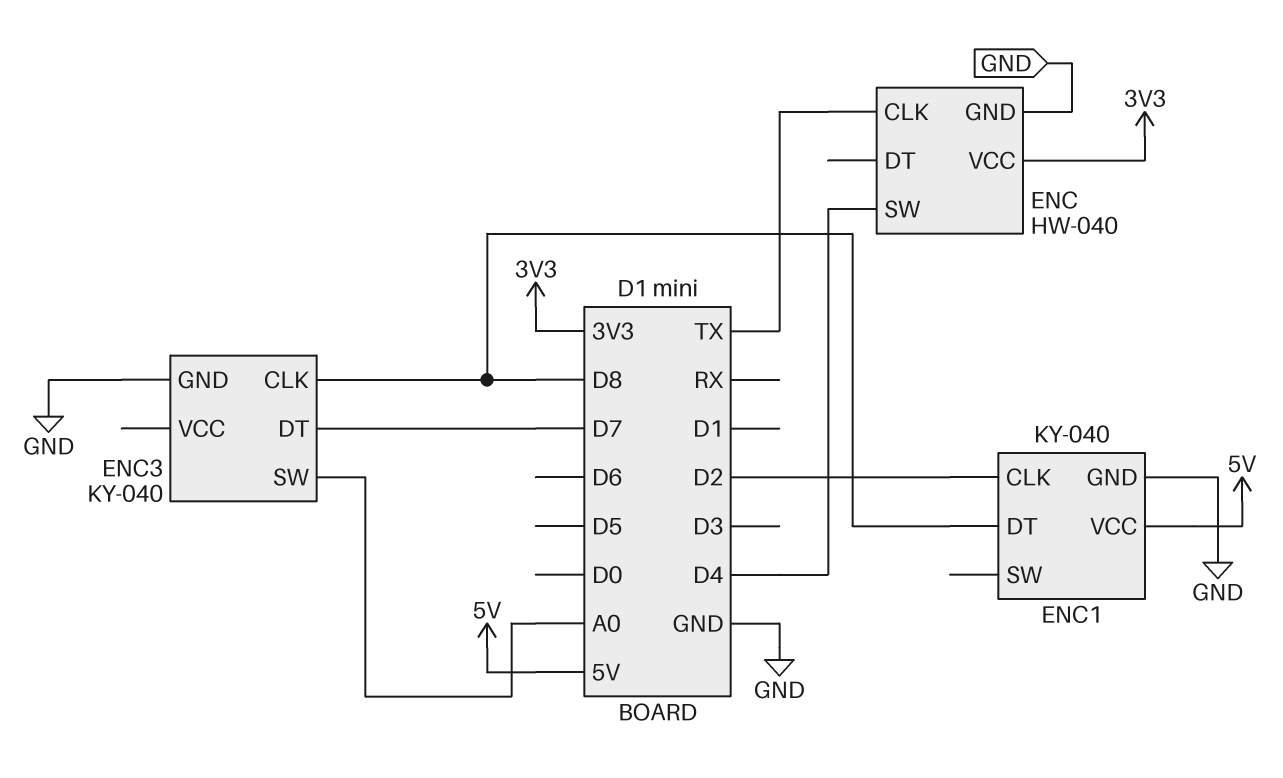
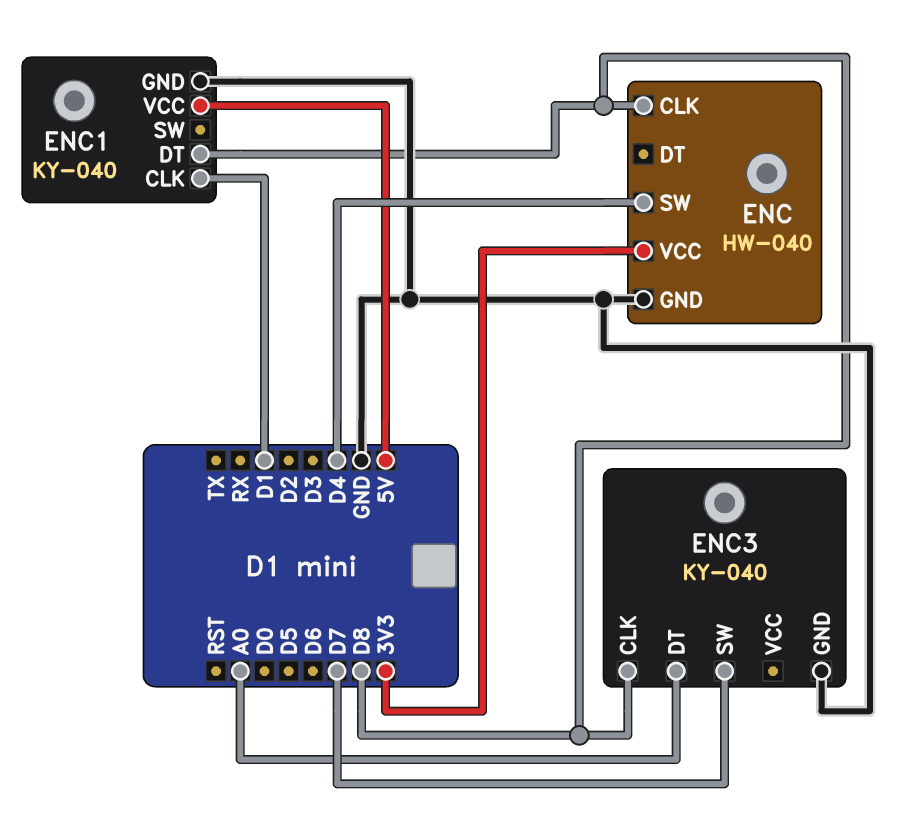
ENC pin CLK: TX -> D8
ENC1 pin CLK: D2 -> D1
ENC3 pin DT: D7 -> A0
ENC3 pin SW: A0 -> D7

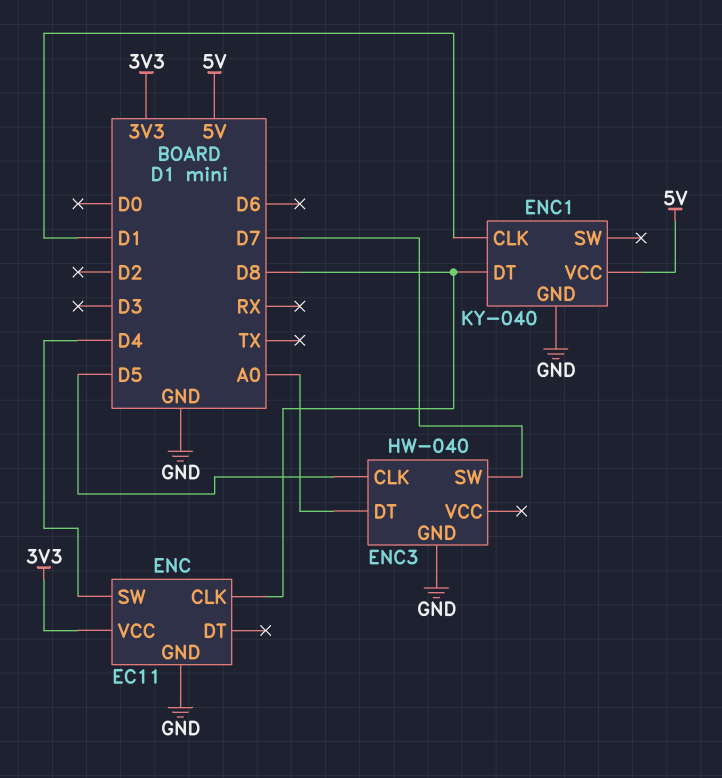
ENC: HW-040 -> EC11
ENC3: KY-040 -> HW-040
ENC3 pin CLK: D8 -> D5

